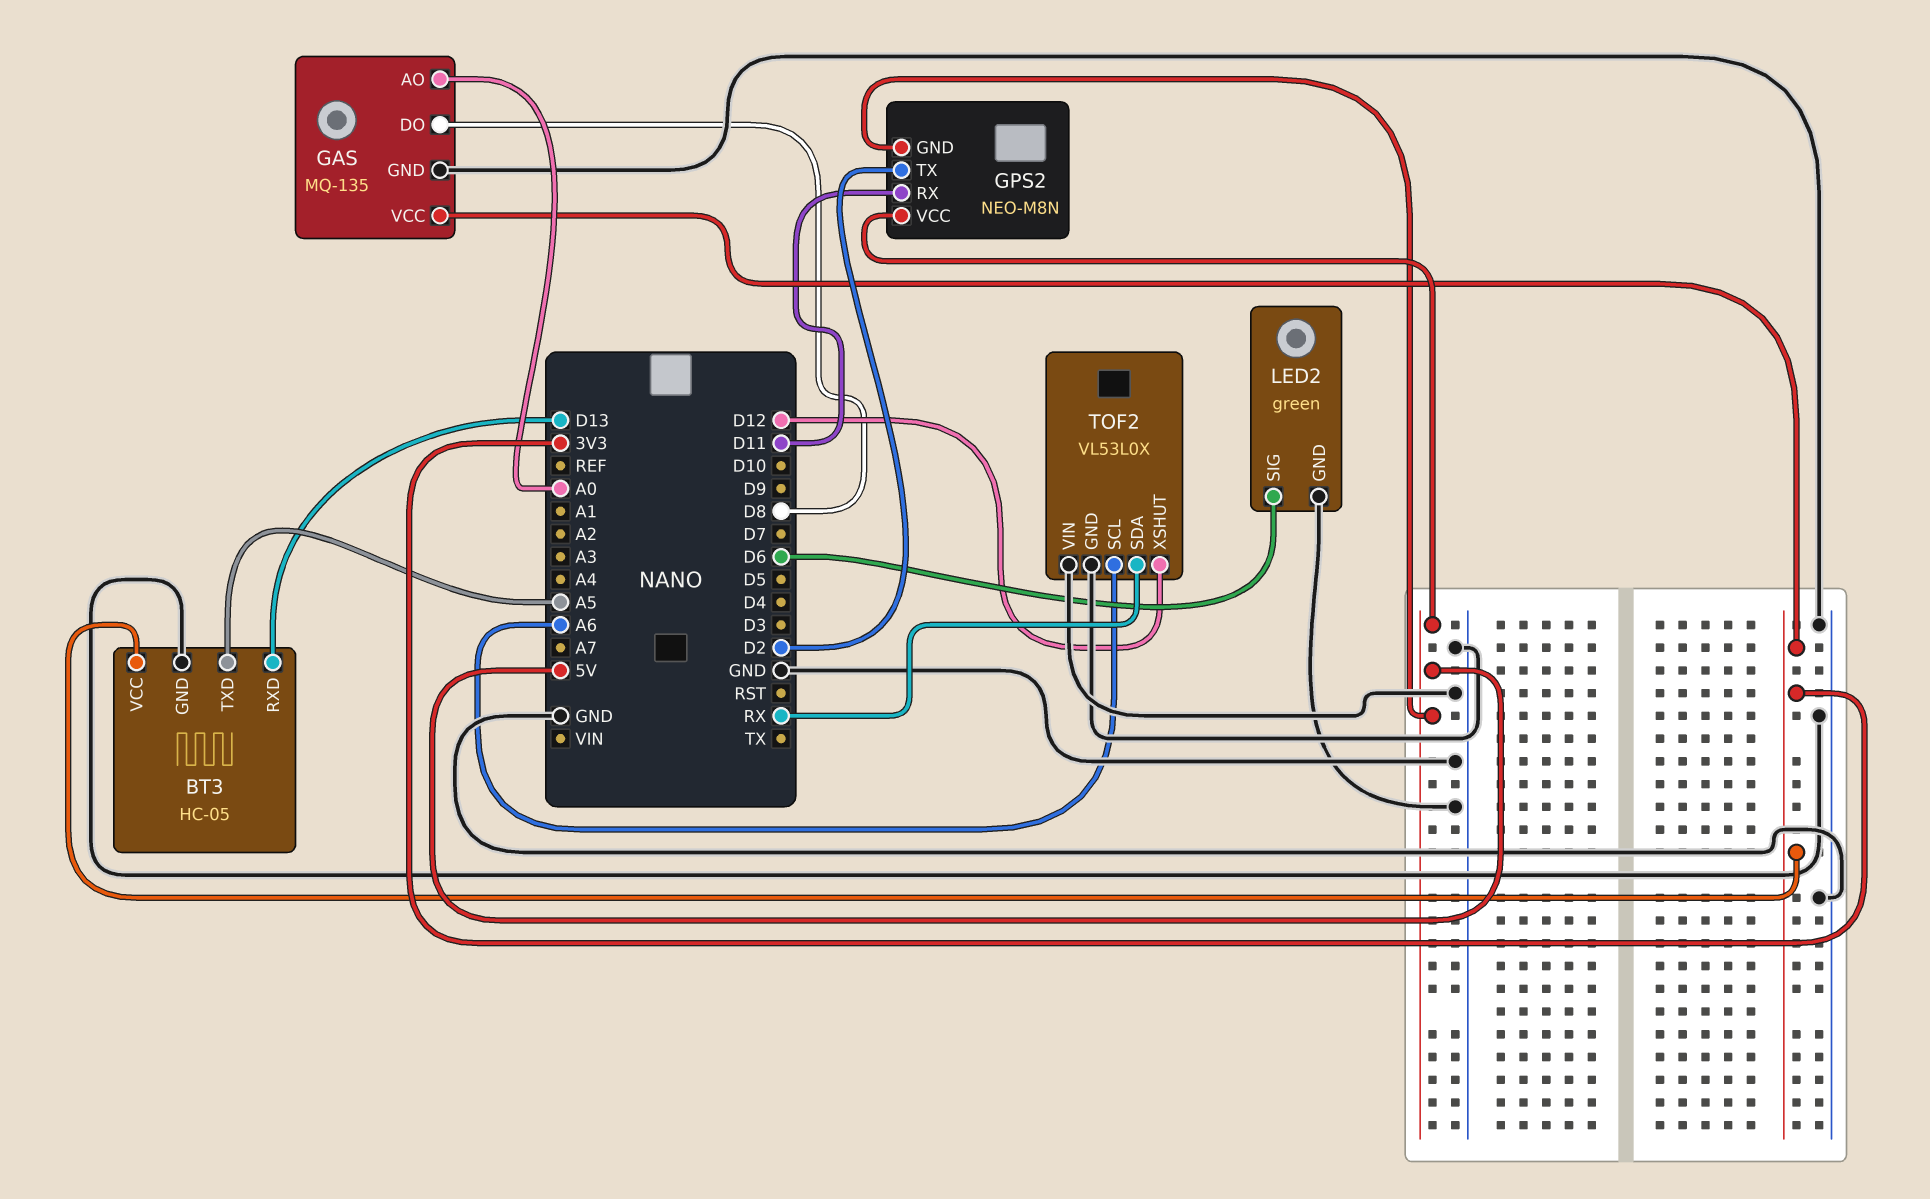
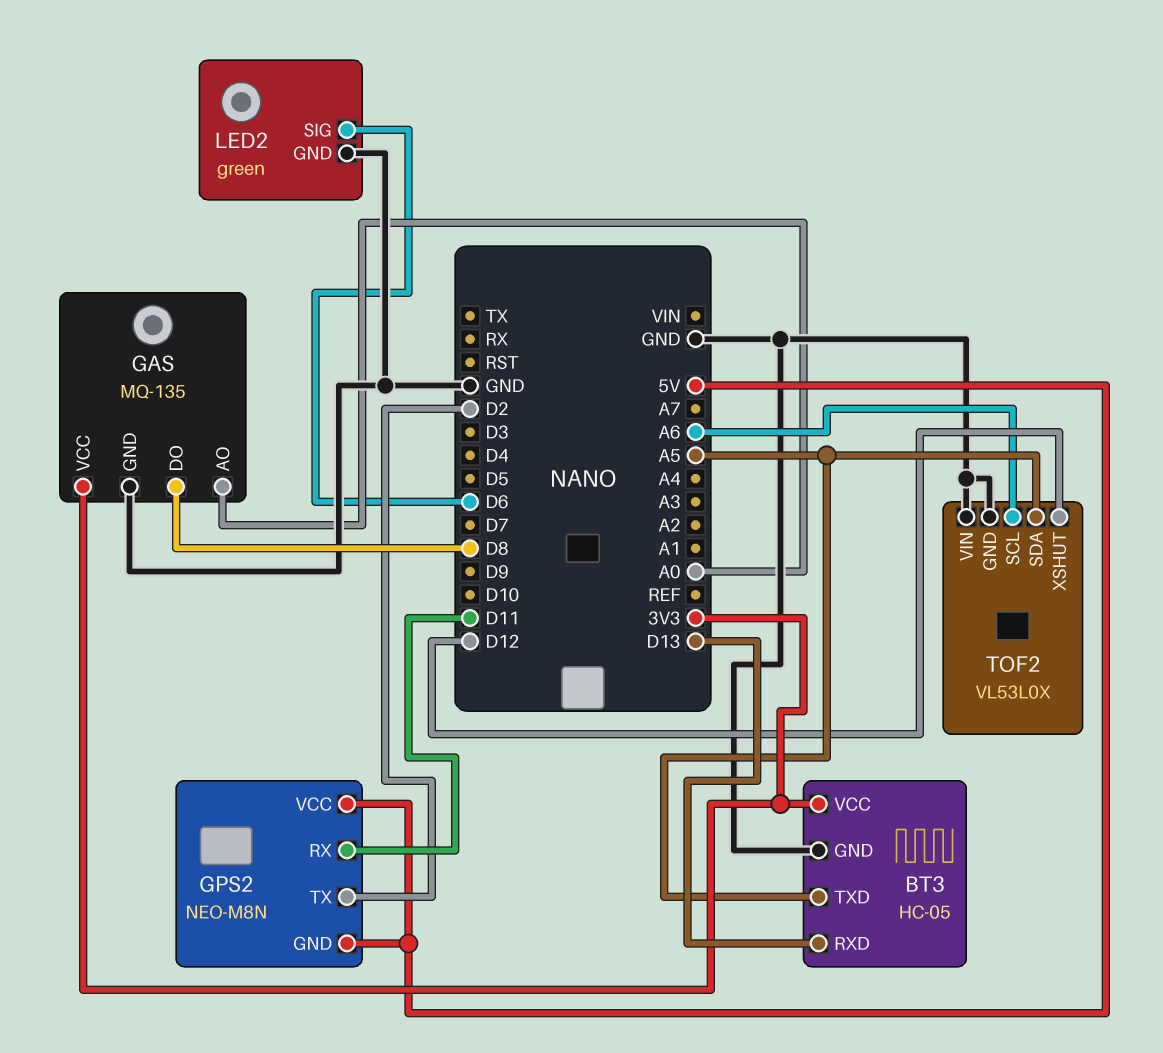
TOF2 pin SDA: RX -> A5

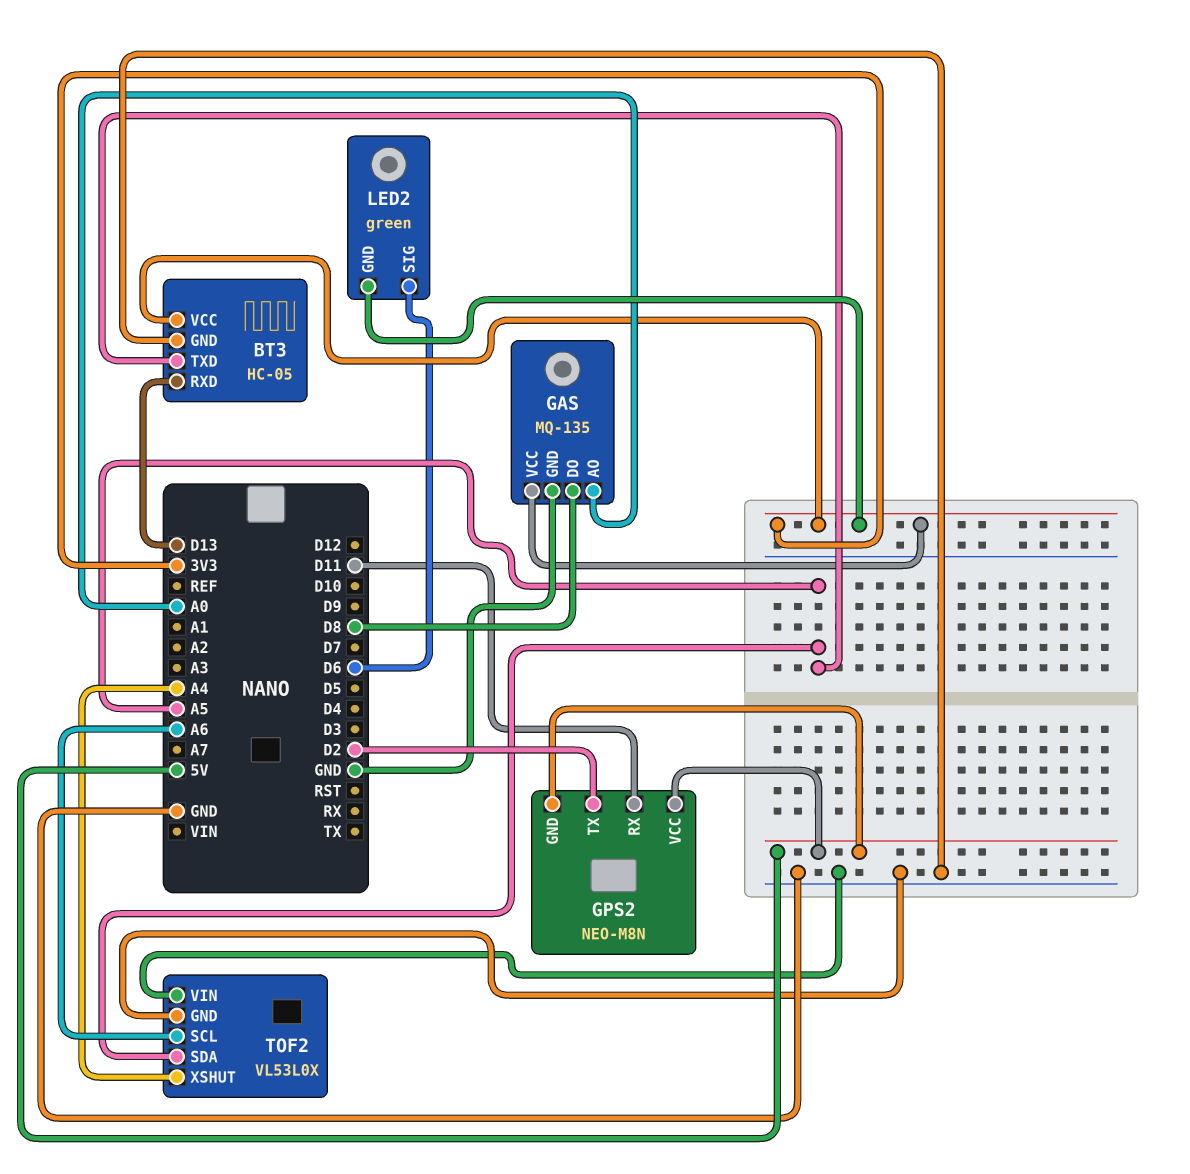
LED2 pin GND: GND -> 3V3
TOF2 pin XSHUT: D12 -> A4

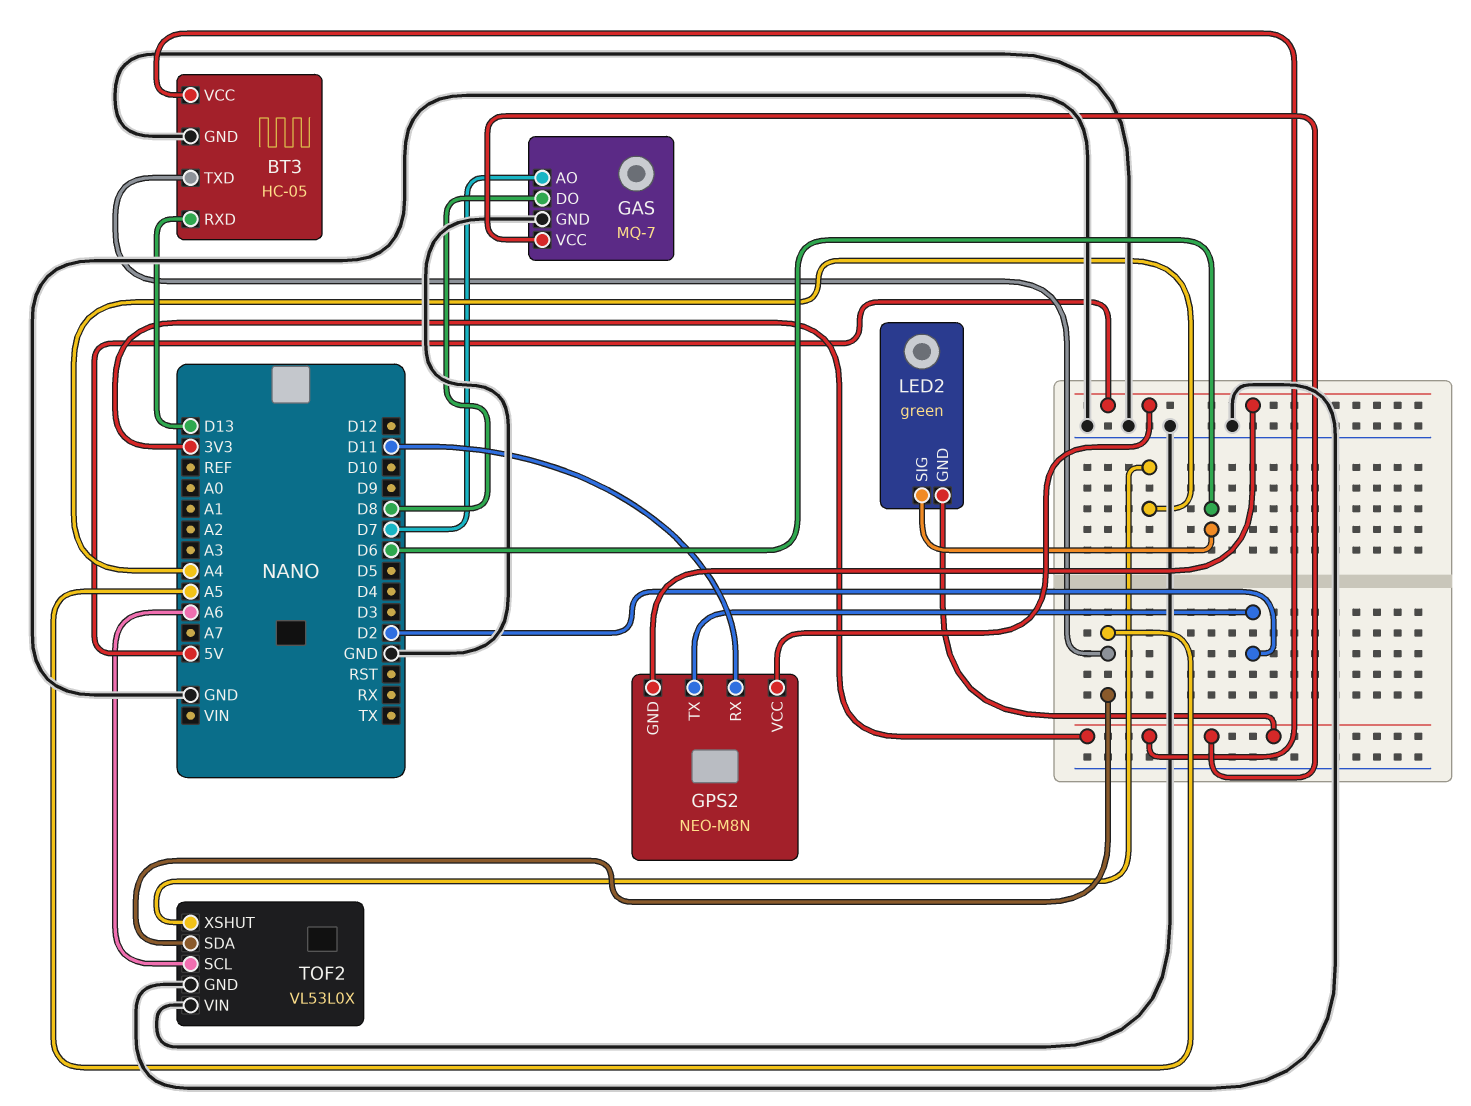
GAS: MQ-135 -> MQ-7
GAS pin AO: A0 -> D7

